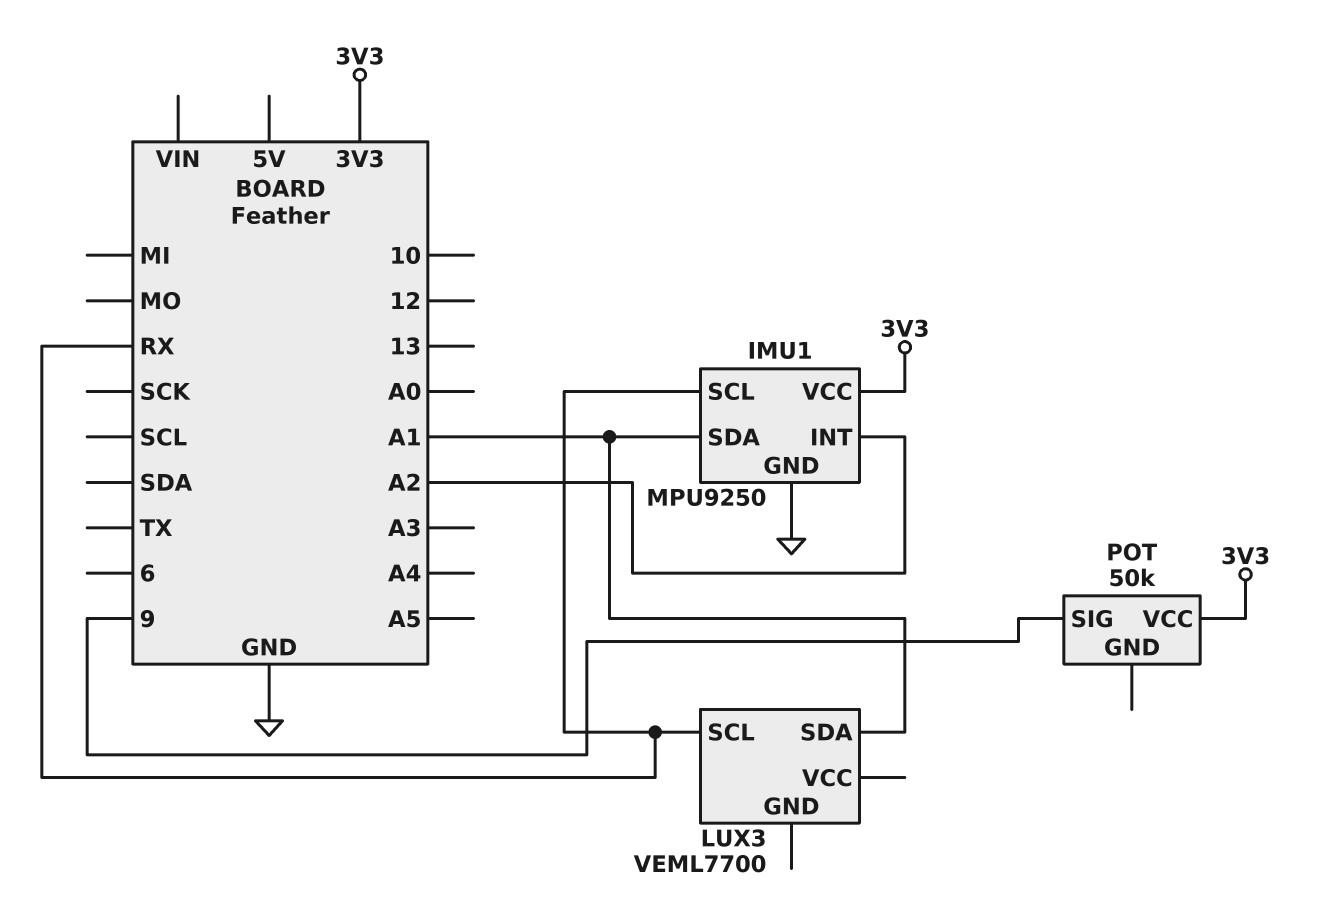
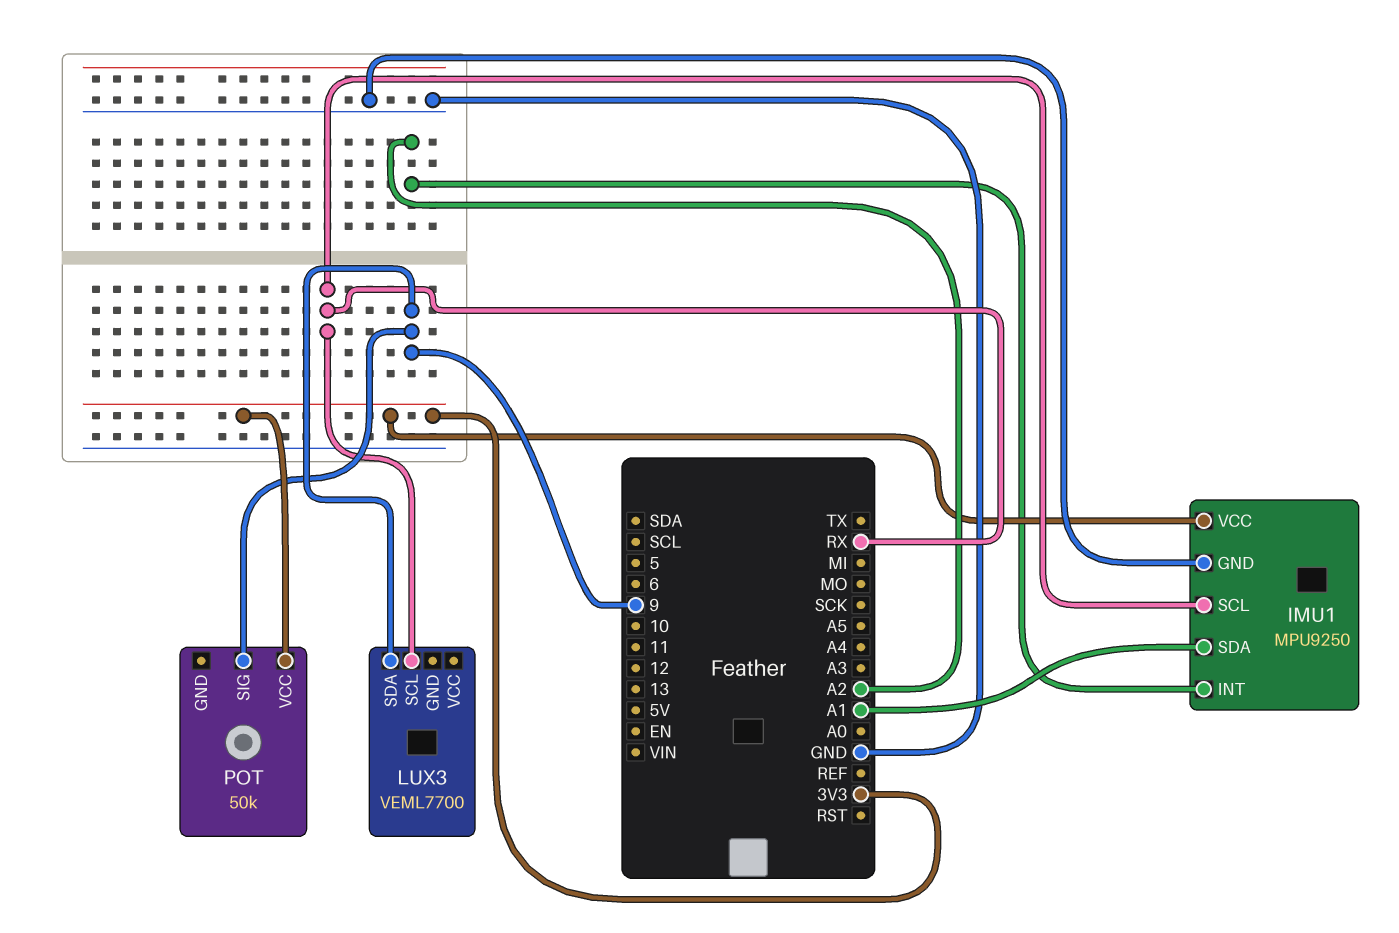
LUX3 pin SDA: A1 -> 9

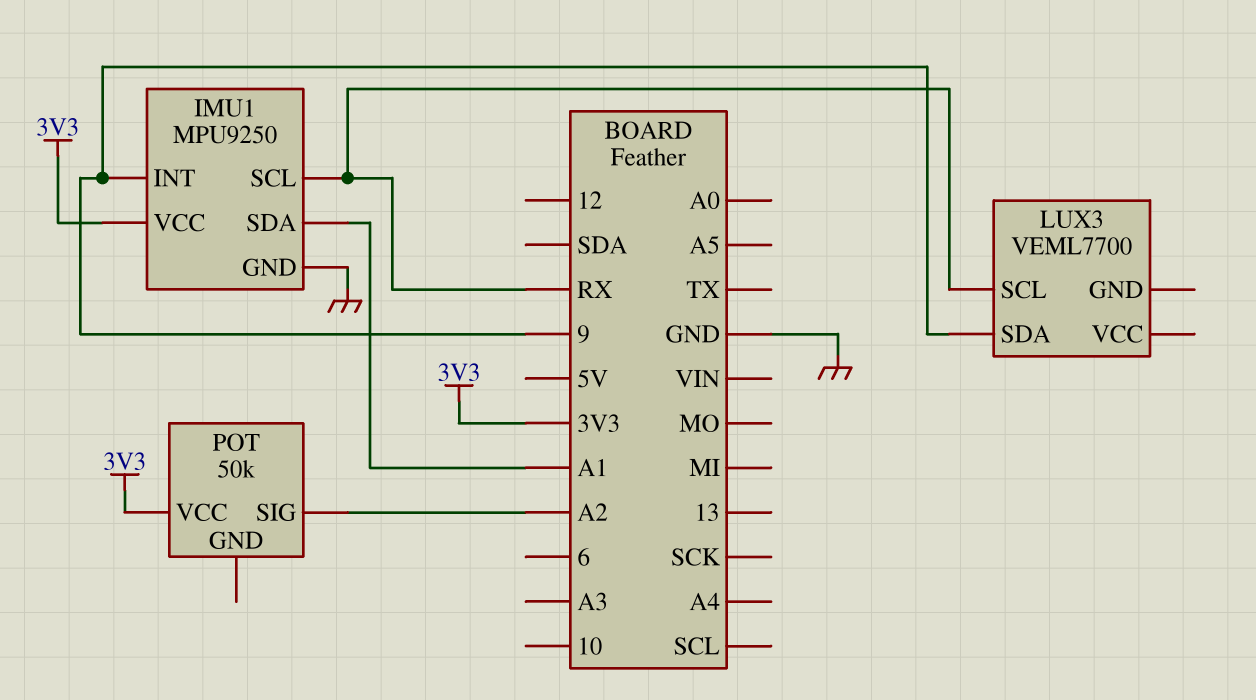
IMU1 pin INT: A2 -> 9
POT pin SIG: 9 -> A2

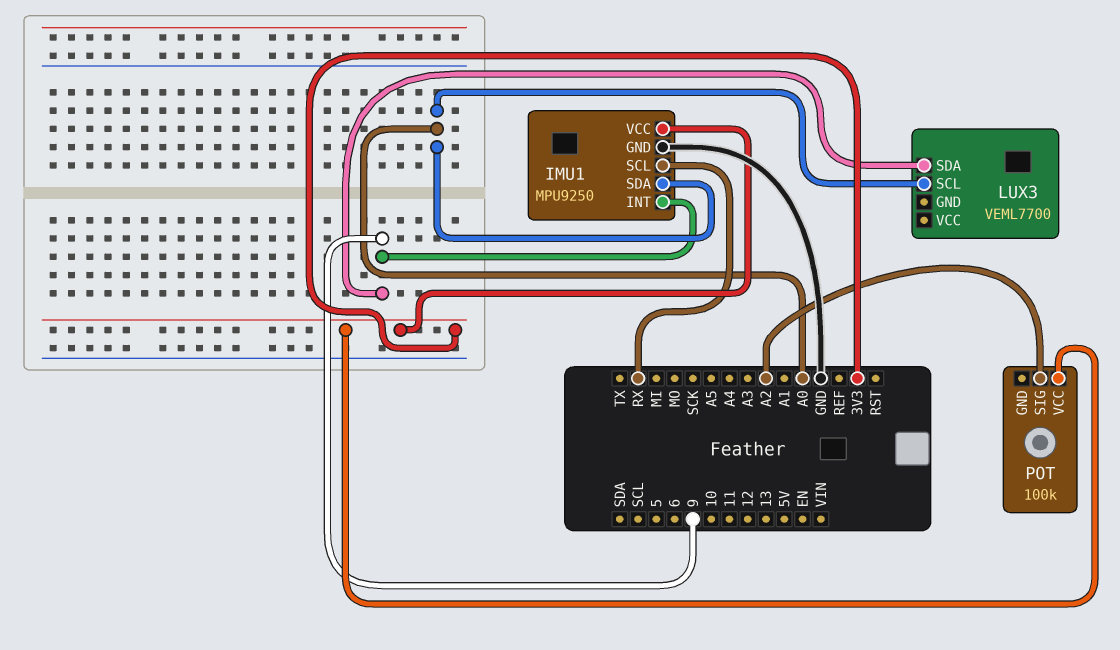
IMU1 pin SDA: A1 -> A0
LUX3 pin SCL: RX -> A0
POT: 50k -> 100k

